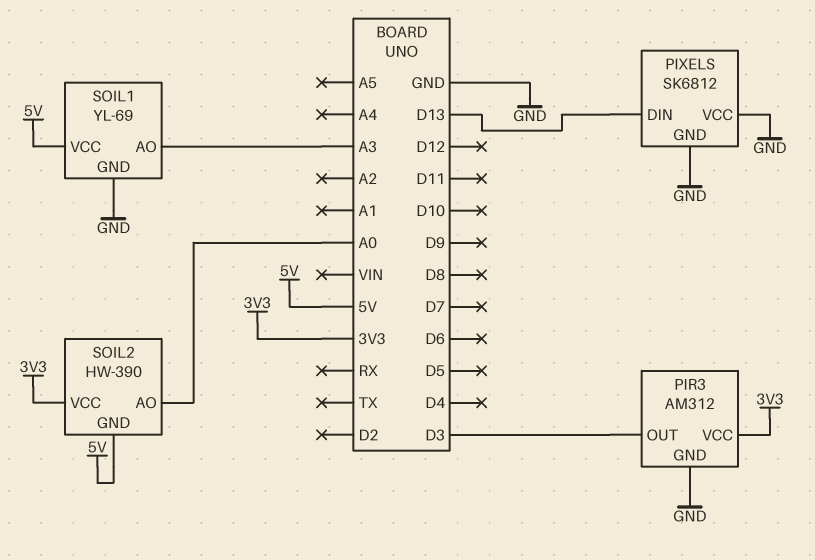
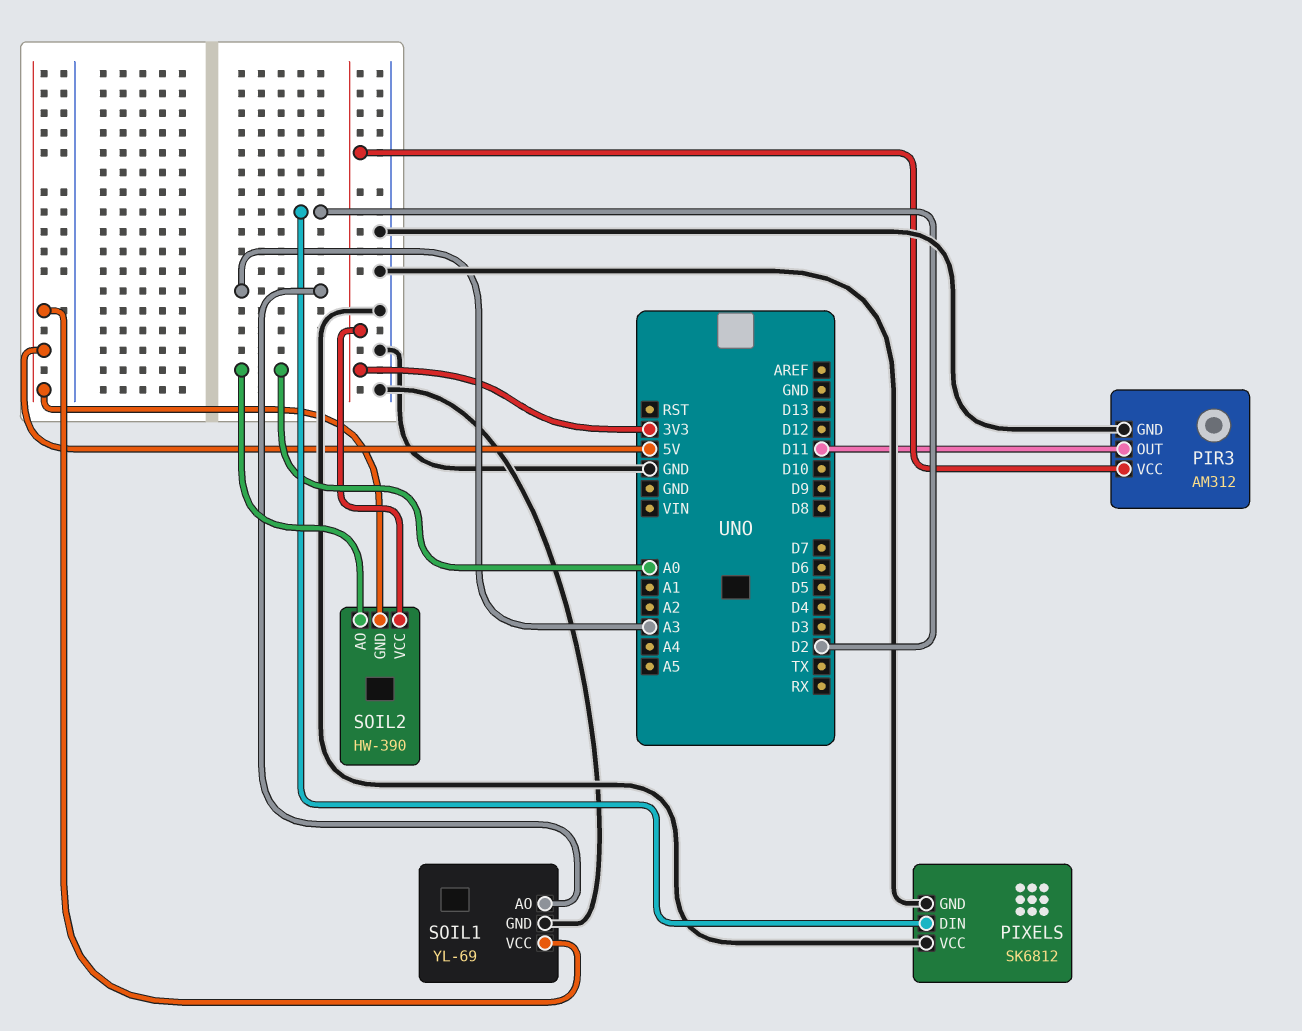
PIR3 pin OUT: D3 -> D11
PIXELS pin DIN: D13 -> D2

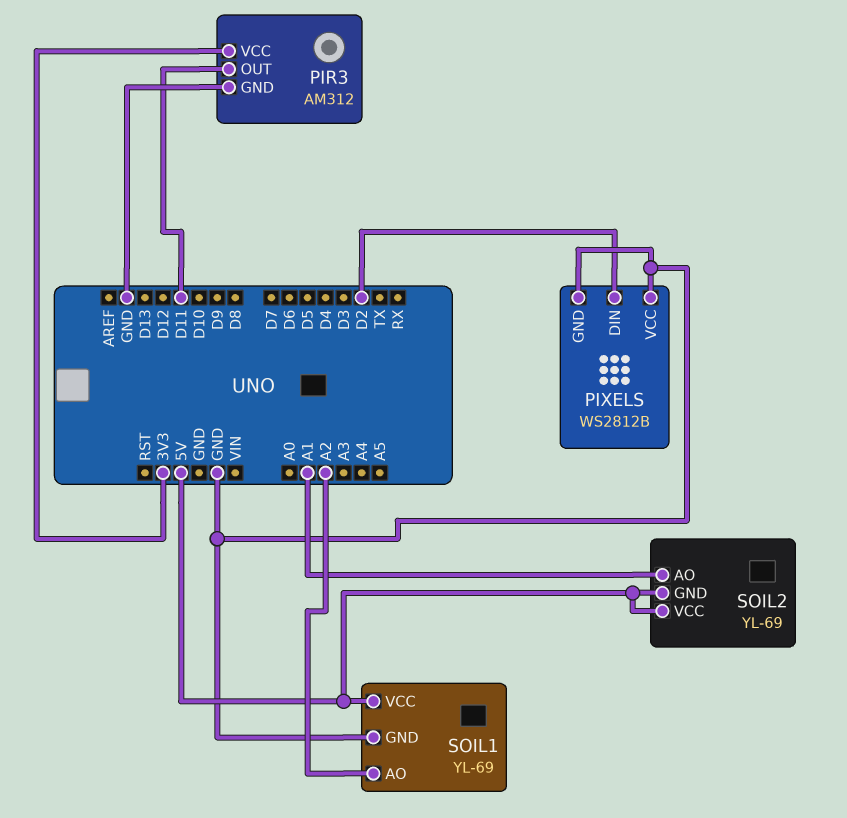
PIXELS: SK6812 -> WS2812B
SOIL1 pin AO: A3 -> A2
SOIL2: HW-390 -> YL-69
SOIL2 pin AO: A0 -> A1
SOIL2 pin VCC: 3V3 -> 5V

